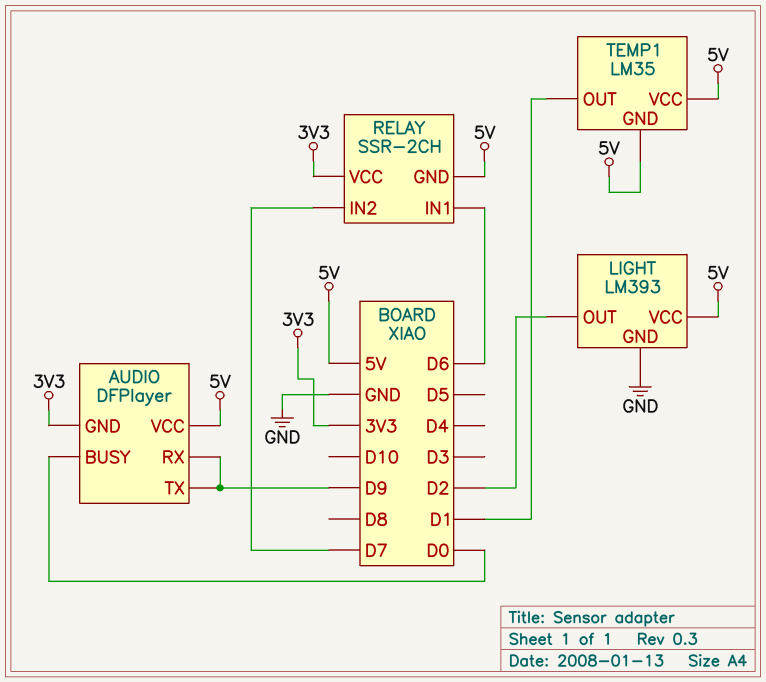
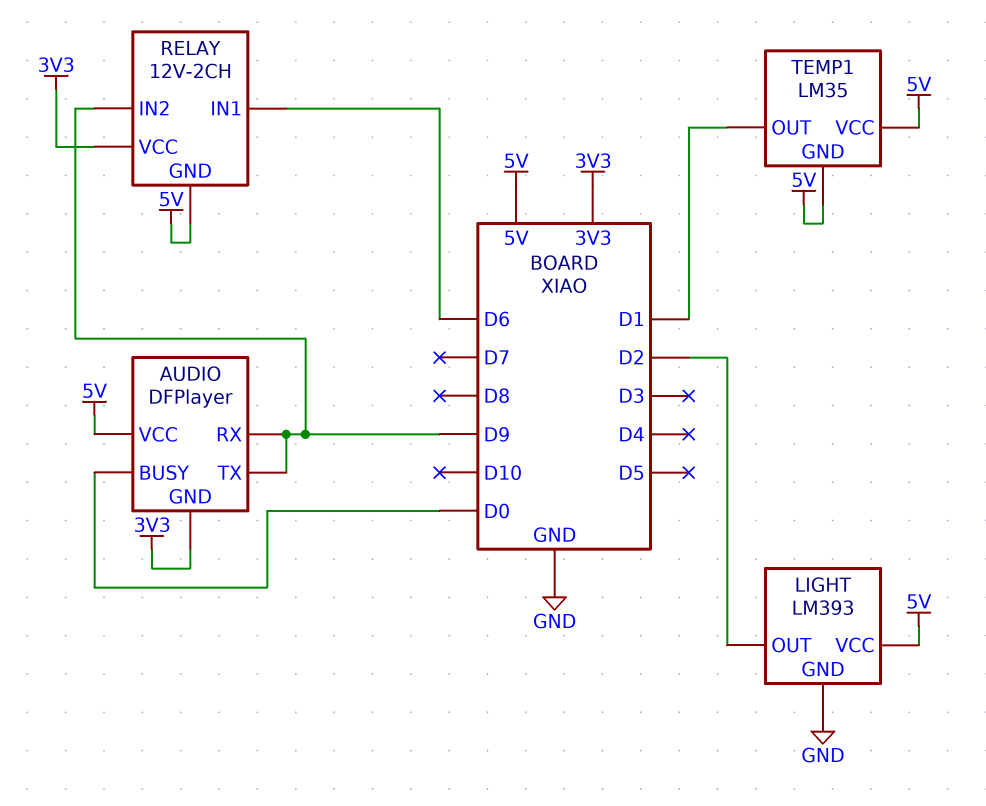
RELAY: SSR-2CH -> 12V-2CH
RELAY pin IN2: D7 -> D9

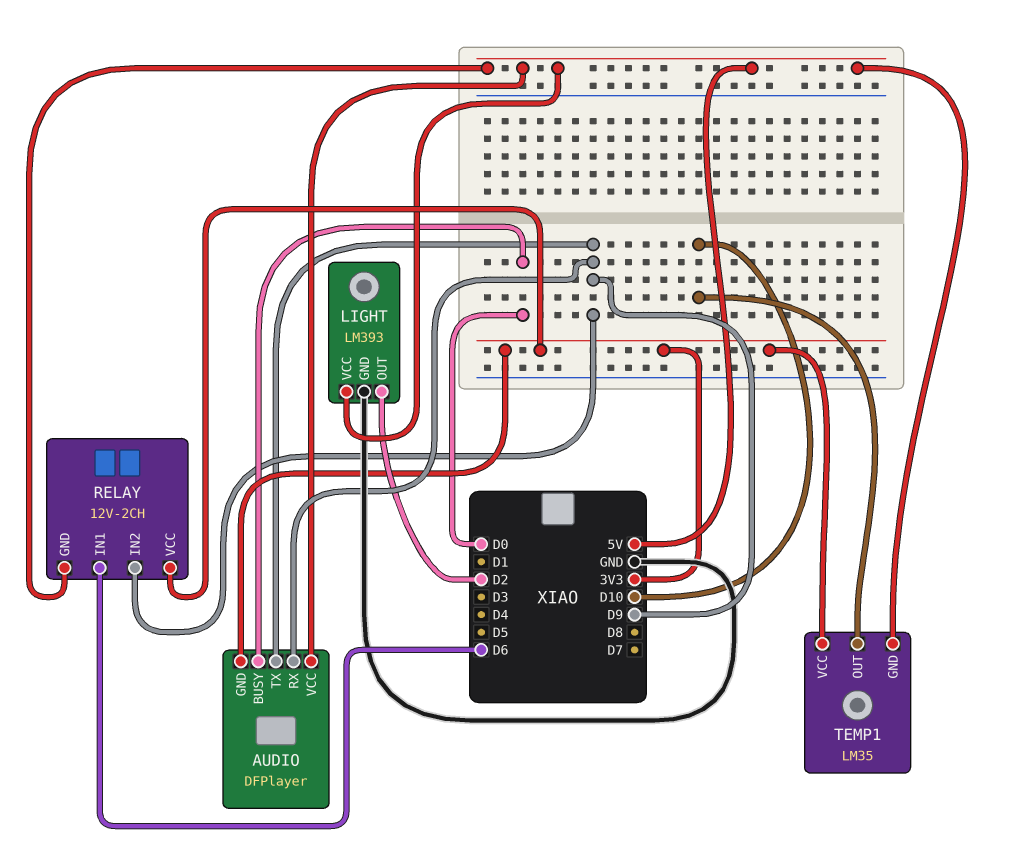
TEMP1 pin OUT: D1 -> D10
TEMP1 pin VCC: 5V -> 3V3

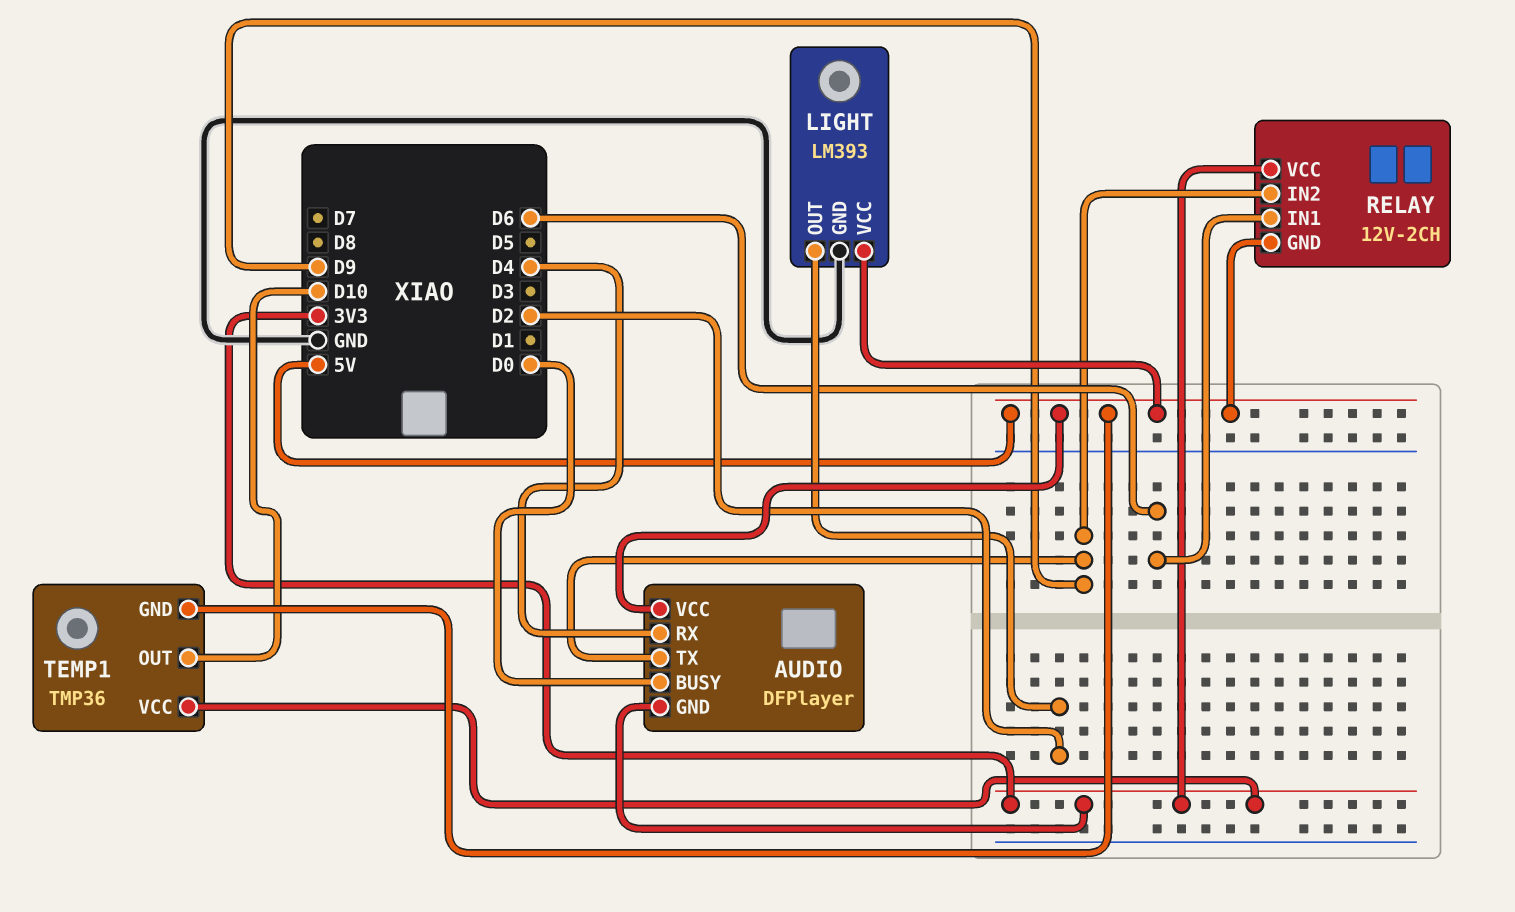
AUDIO pin RX: D9 -> D4
TEMP1: LM35 -> TMP36

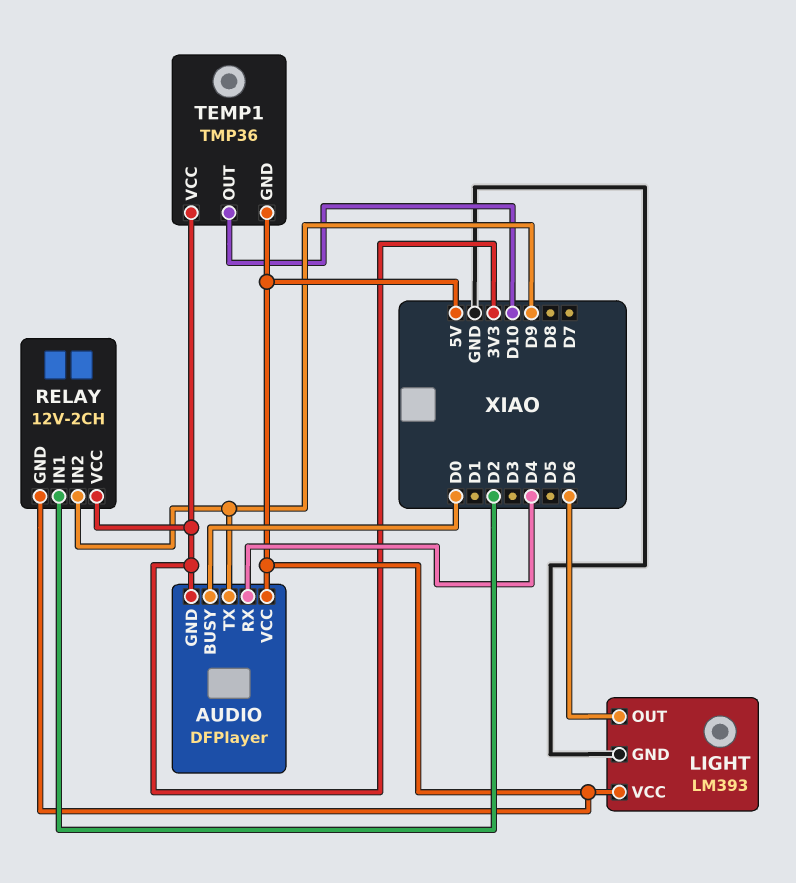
LIGHT pin OUT: D2 -> D6
RELAY pin IN1: D6 -> D2

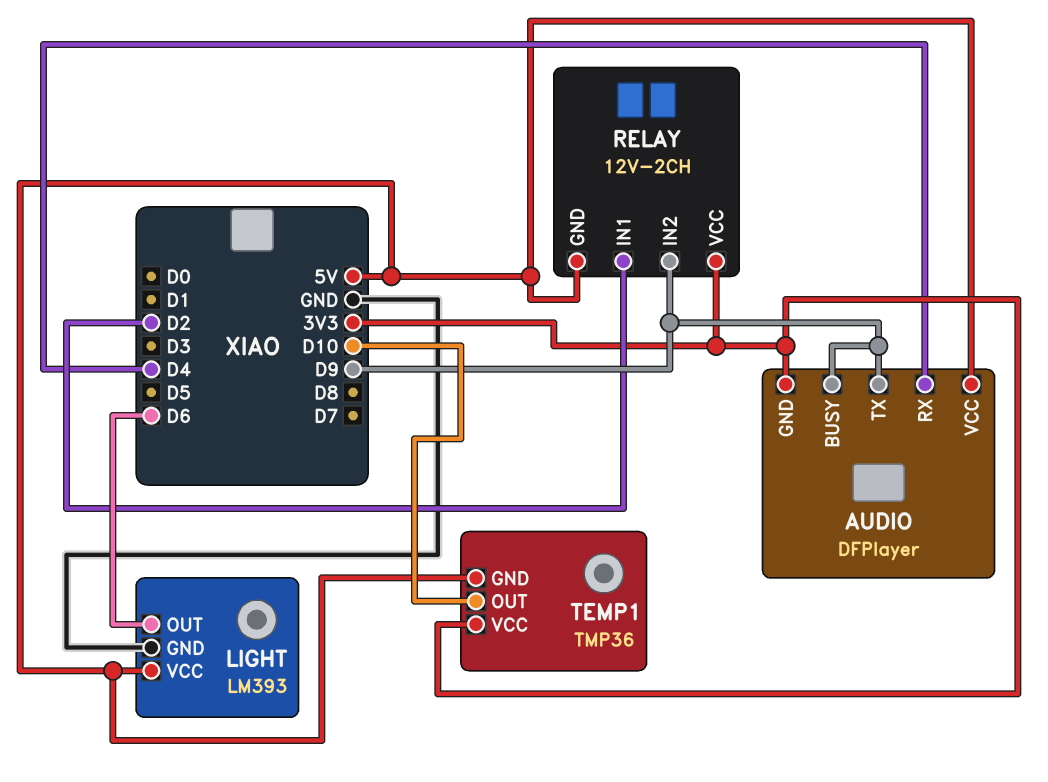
AUDIO pin BUSY: D0 -> D9

